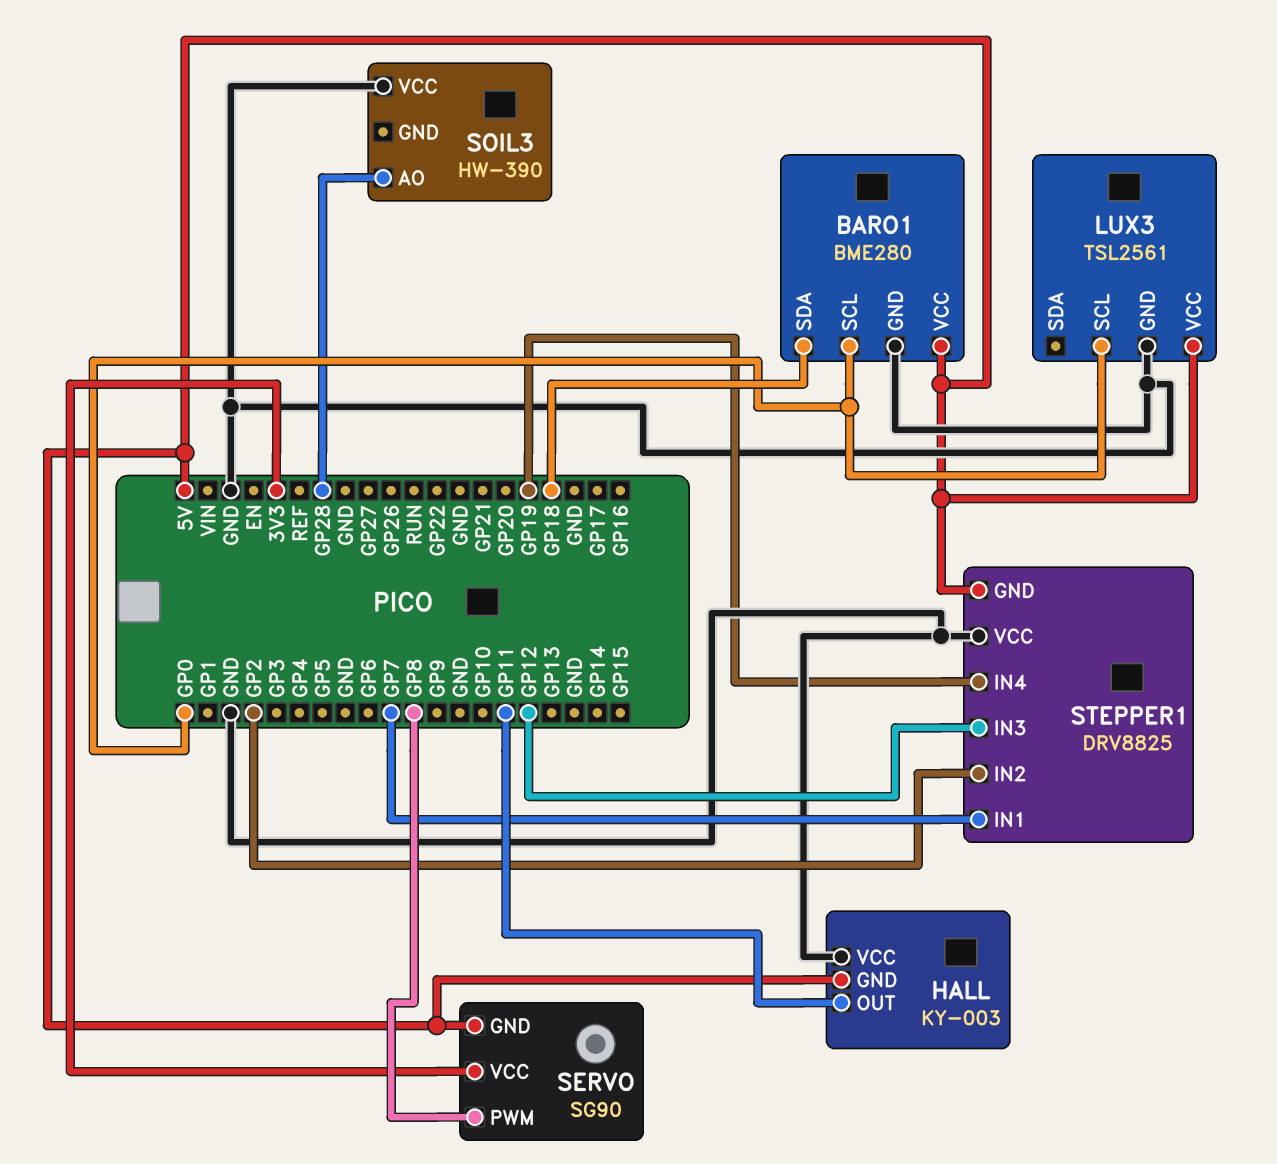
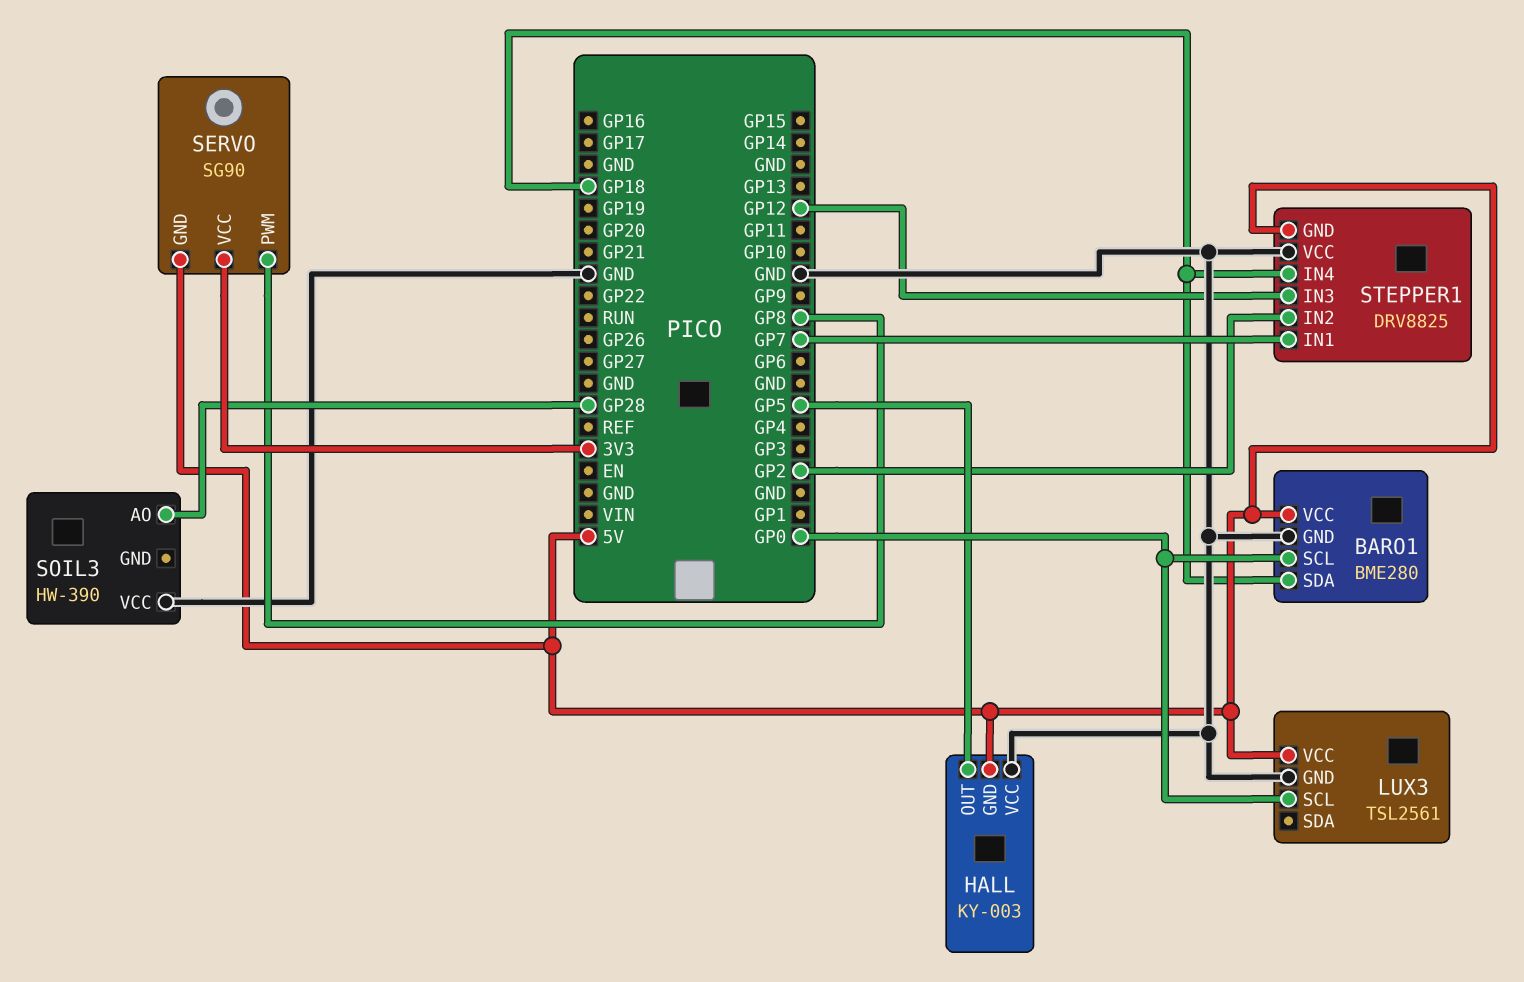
HALL pin OUT: GP11 -> GP5
STEPPER1 pin IN4: GP19 -> GP18

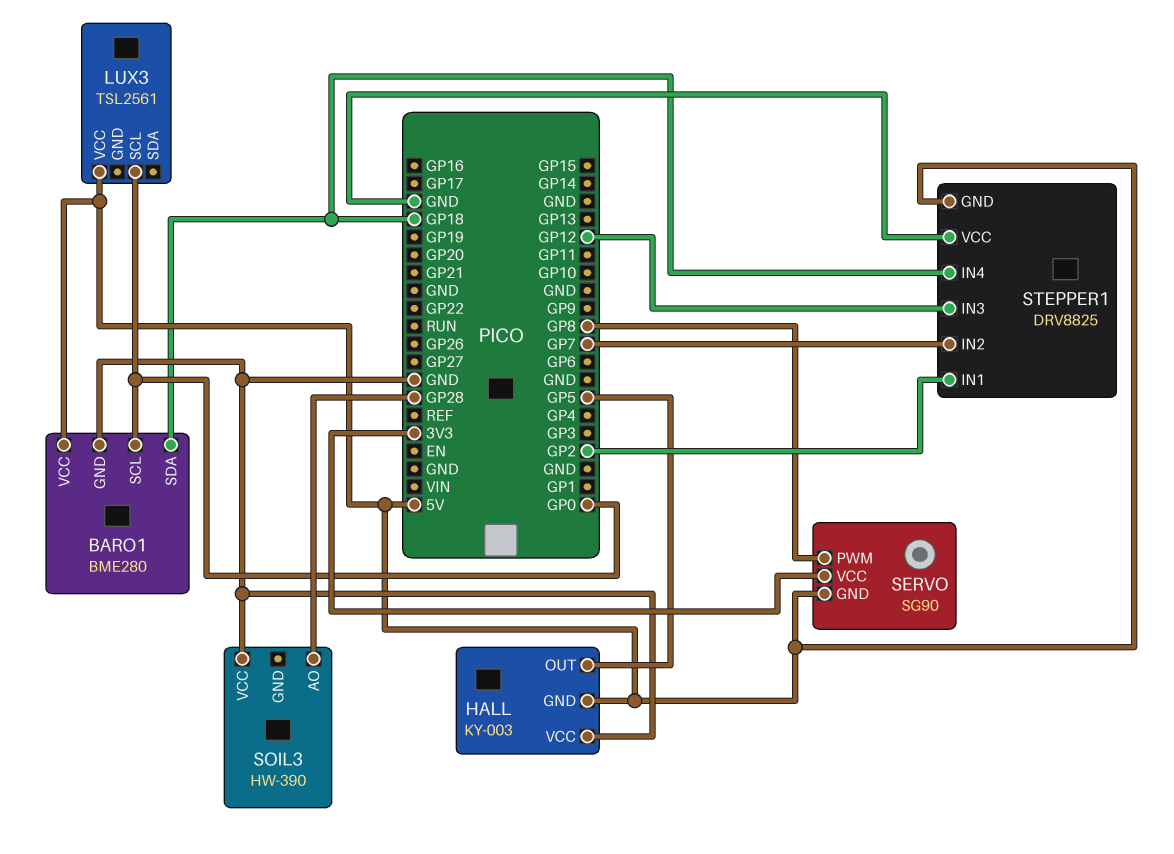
LUX3 pin GND: GND -> none
STEPPER1 pin IN1: GP7 -> GP2
STEPPER1 pin IN2: GP2 -> GP7

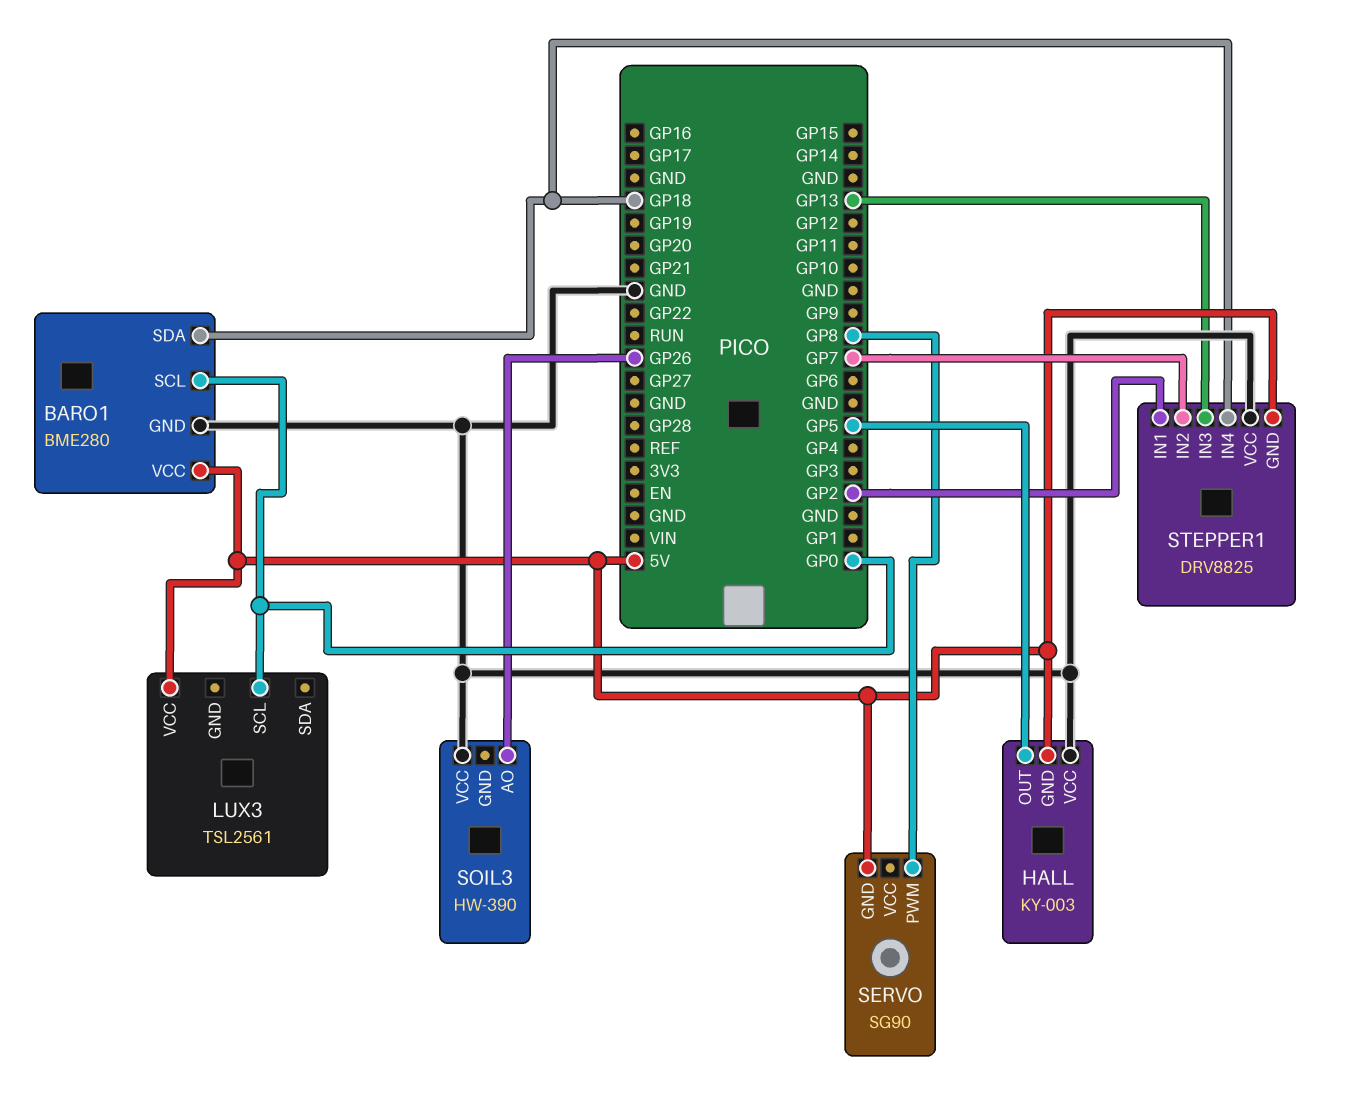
SERVO pin VCC: 3V3 -> none
SOIL3 pin AO: GP28 -> GP26
STEPPER1 pin IN3: GP12 -> GP13

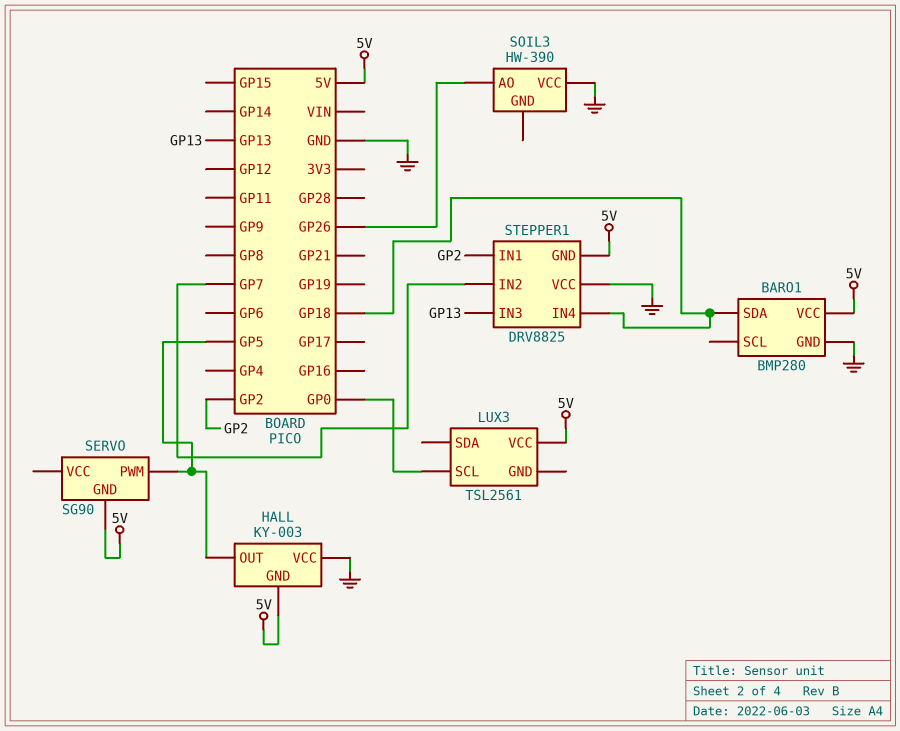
BARO1: BME280 -> BMP280
BARO1 pin SCL: GP0 -> none
SERVO pin PWM: GP8 -> GP5

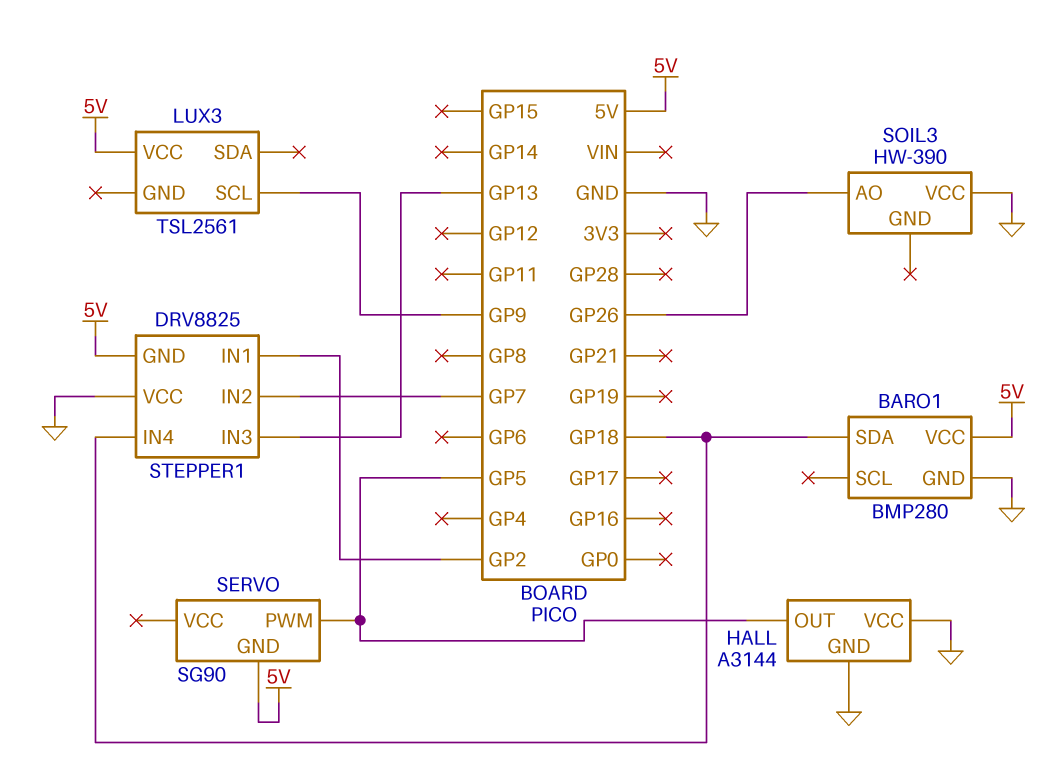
HALL: KY-003 -> A3144
HALL pin GND: 5V -> GND
LUX3 pin SCL: GP0 -> GP9

